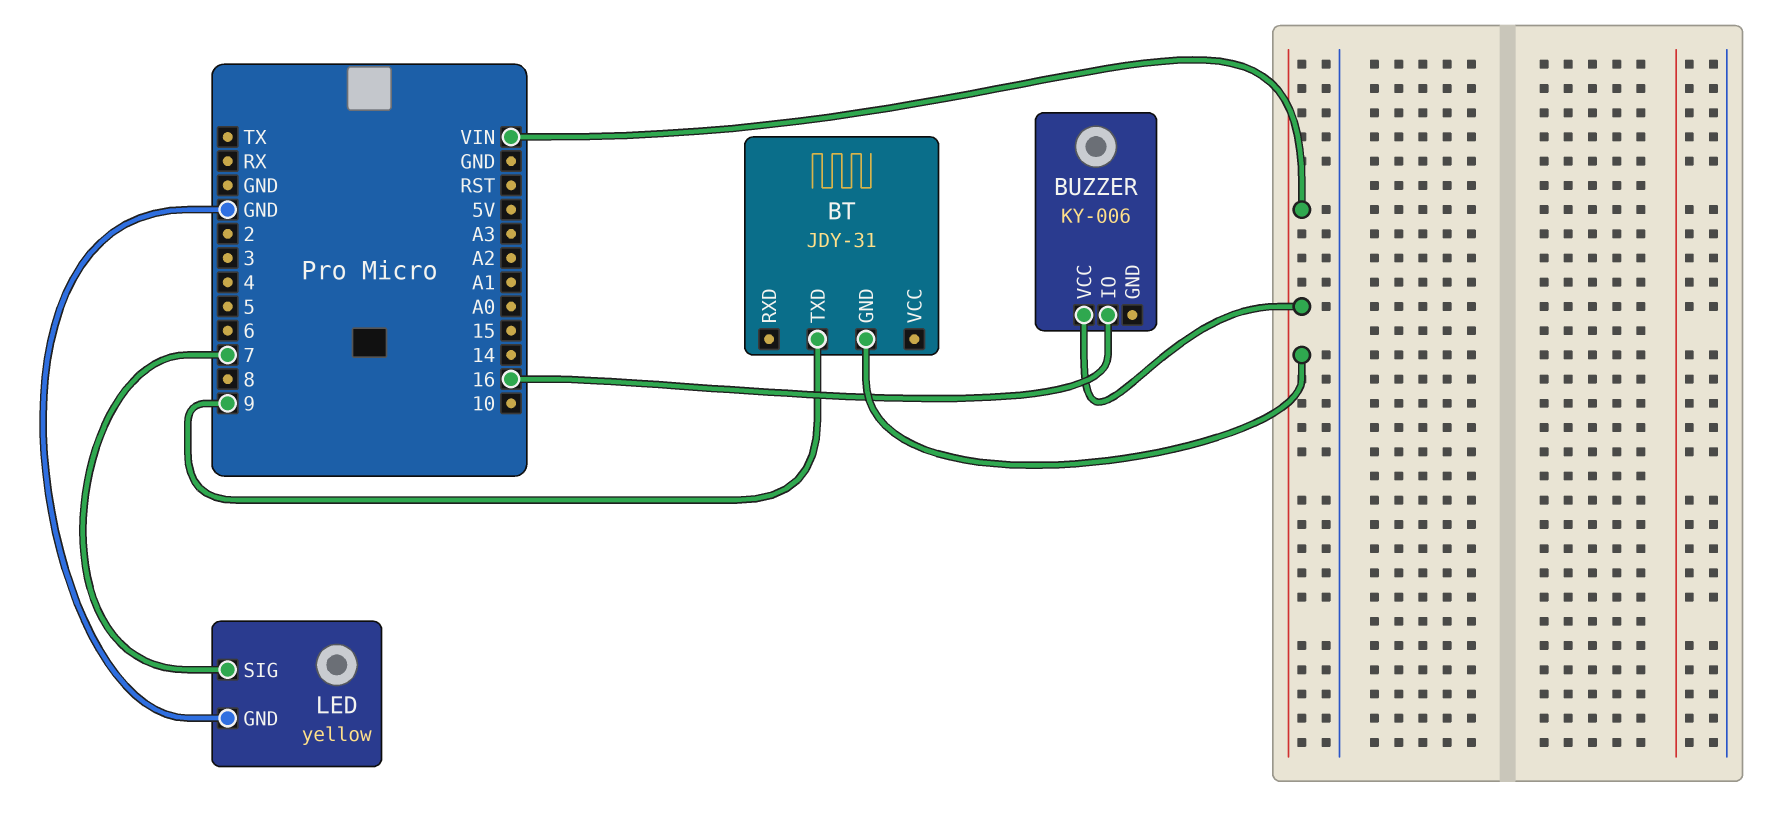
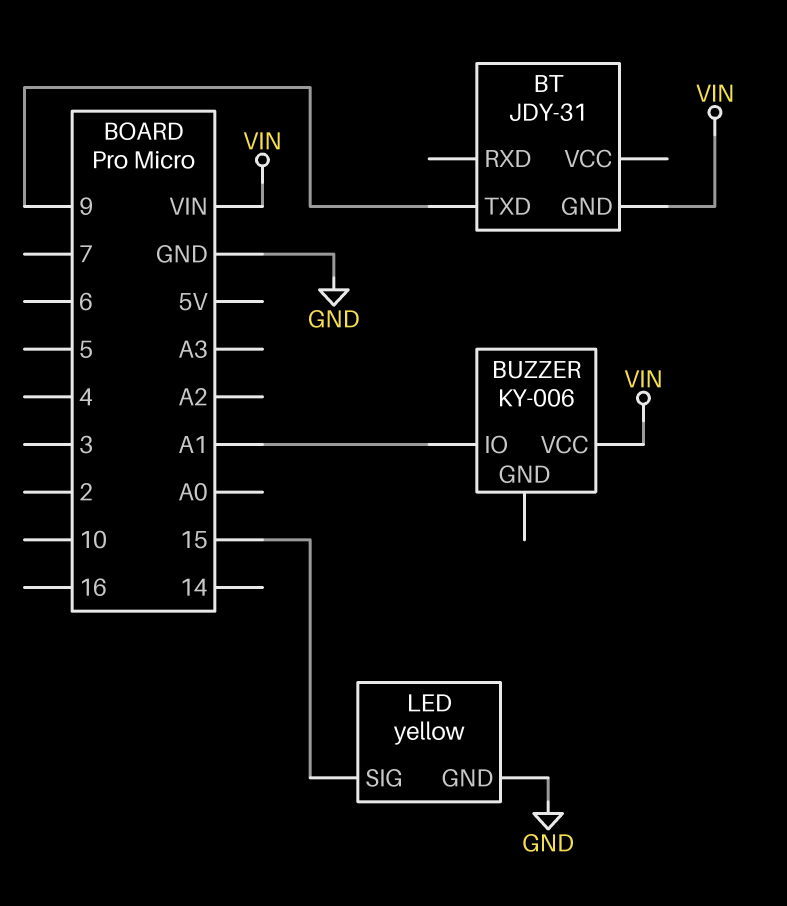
BUZZER pin IO: 16 -> A1
LED pin SIG: 7 -> 15

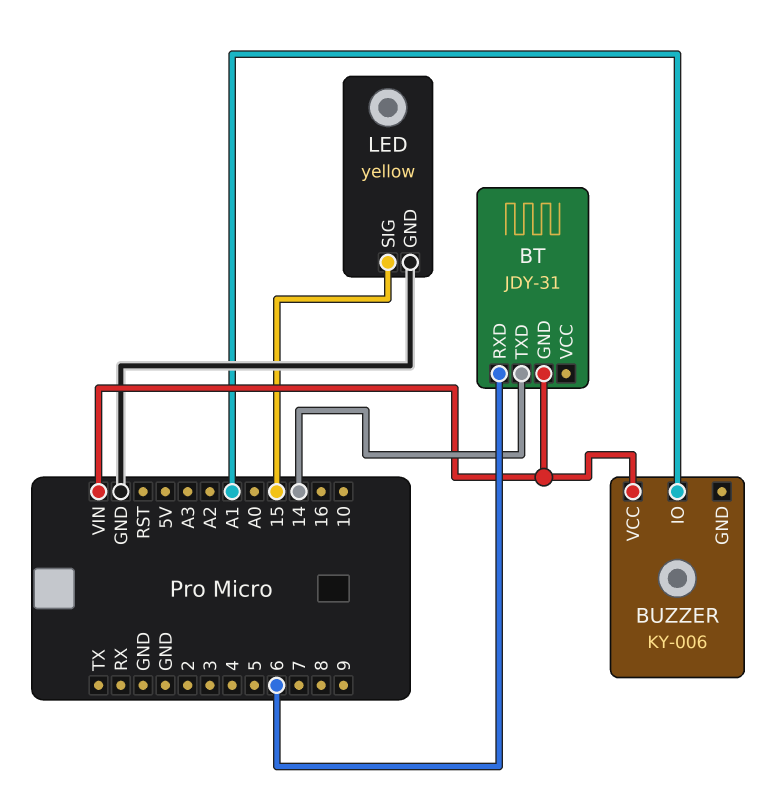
BT pin RXD: none -> 6
BT pin TXD: 9 -> 14

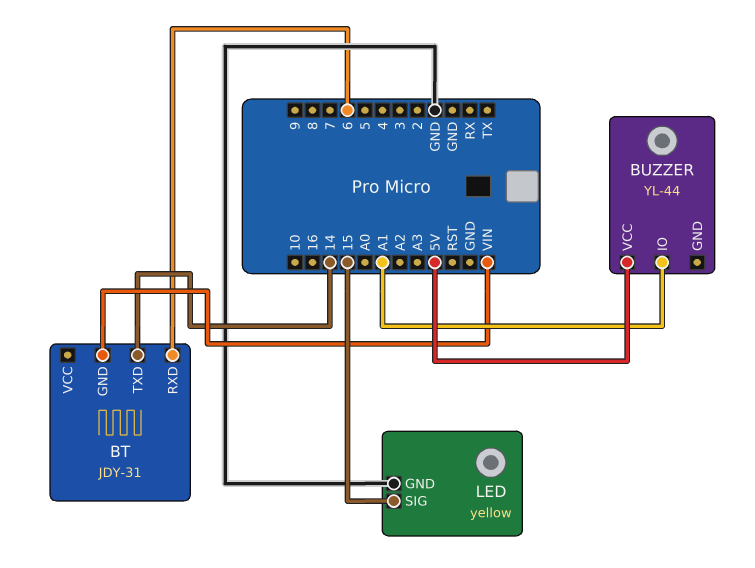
BUZZER: KY-006 -> YL-44
BUZZER pin VCC: VIN -> 5V

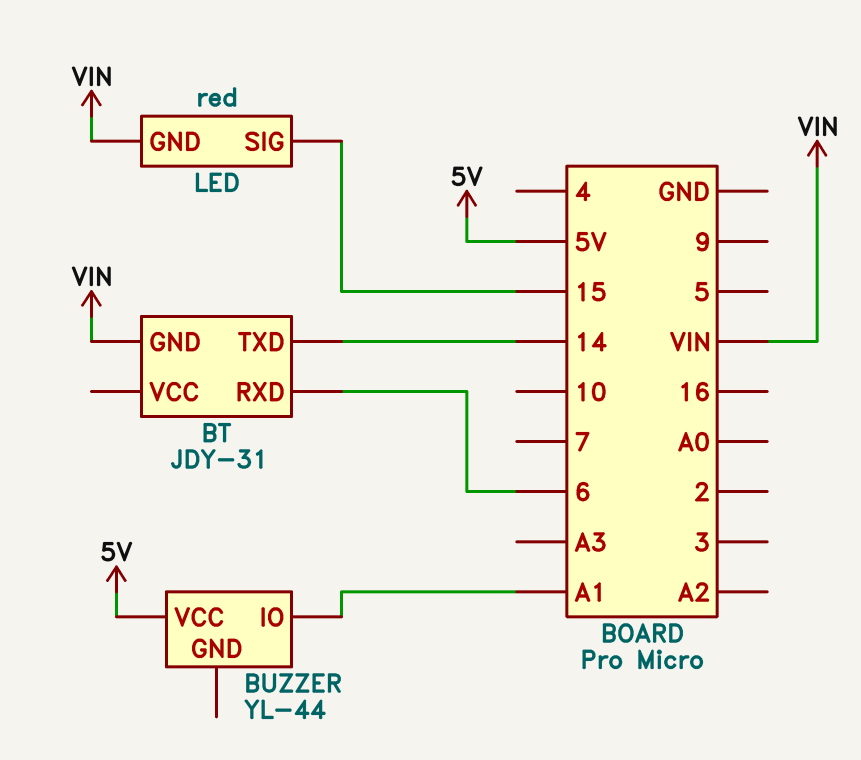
LED: yellow -> red
LED pin GND: GND -> VIN

